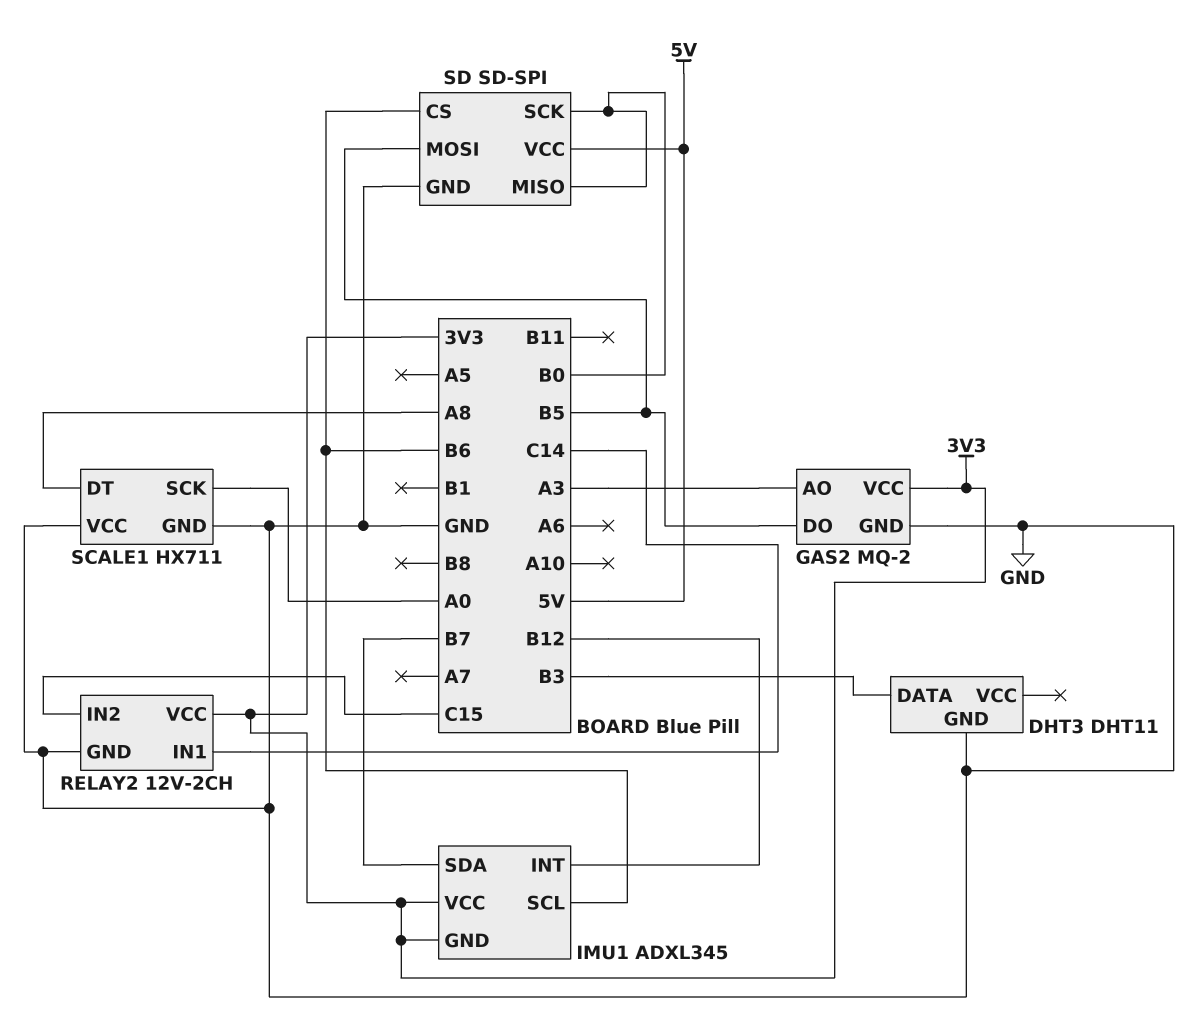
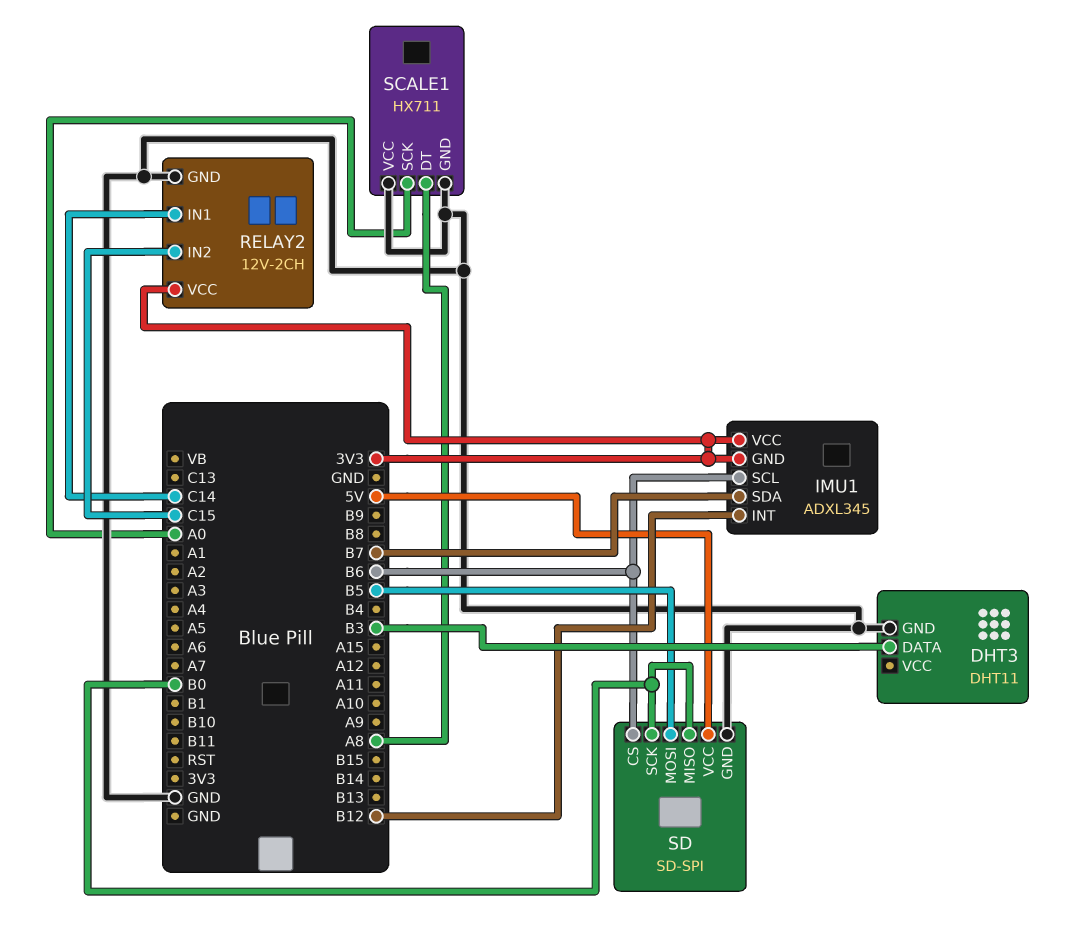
GAS2: MQ-2 -> none
GAS2 pin AO: A3 -> none
GAS2 pin DO: B5 -> none
GAS2 pin GND: GND -> none
GAS2 pin VCC: 3V3 -> none

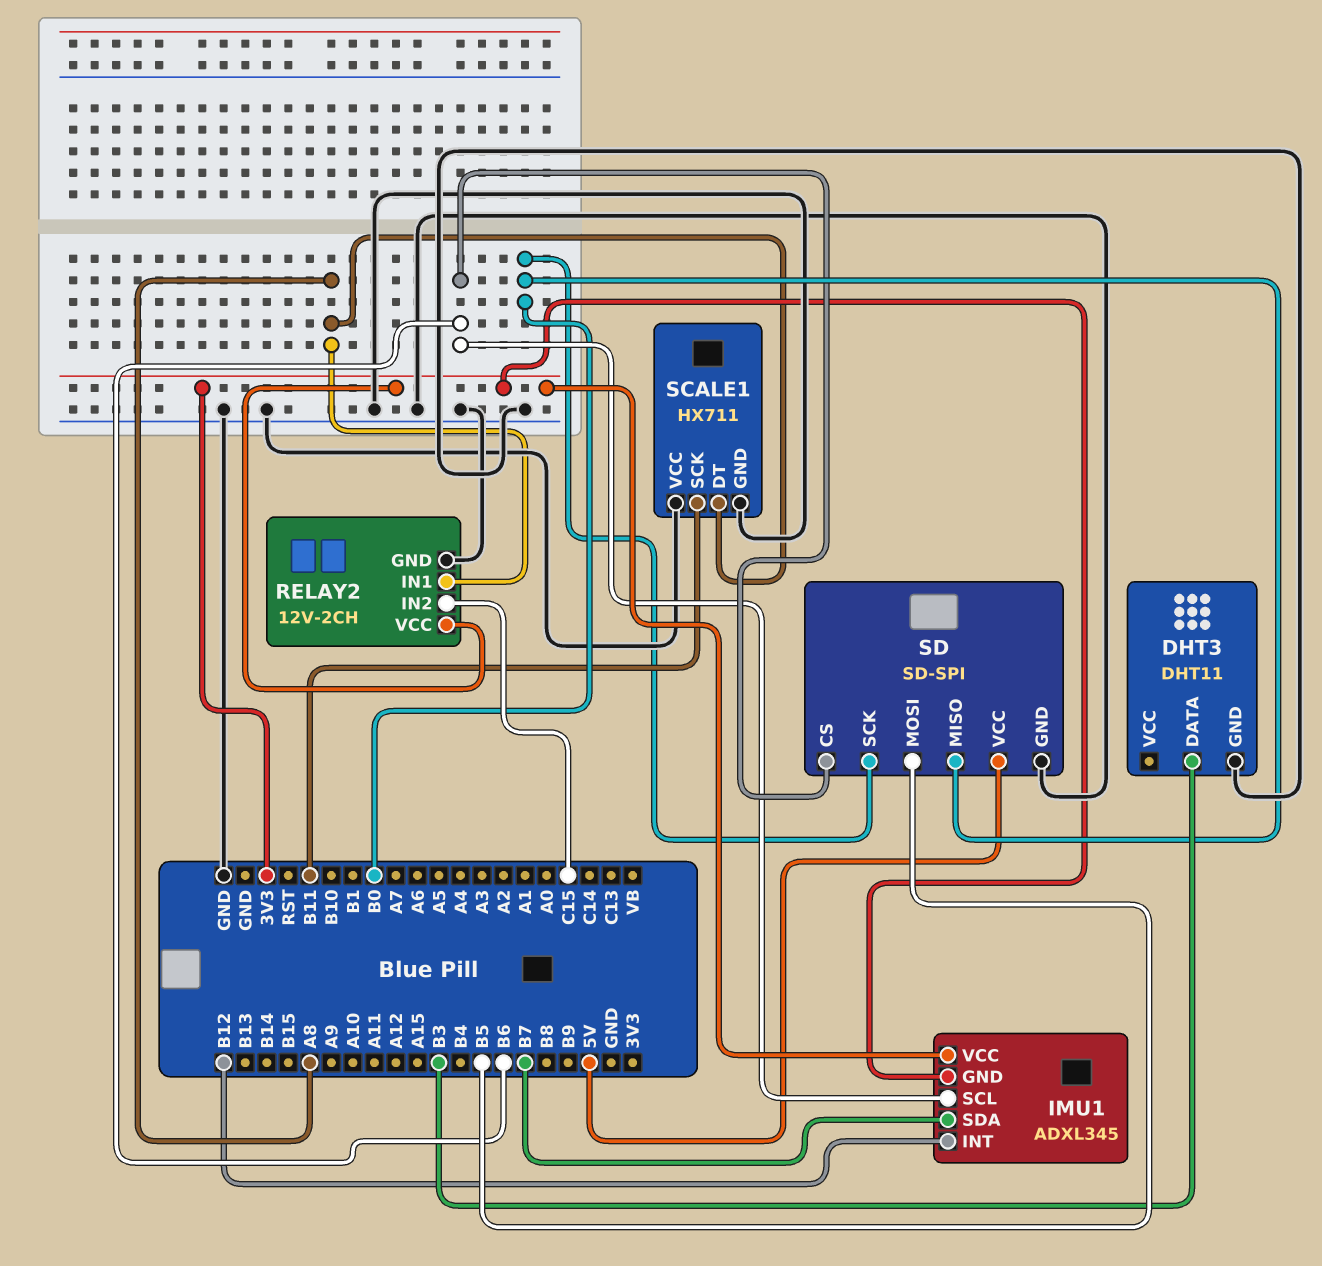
RELAY2 pin IN1: C14 -> A8
SCALE1 pin SCK: A0 -> B11

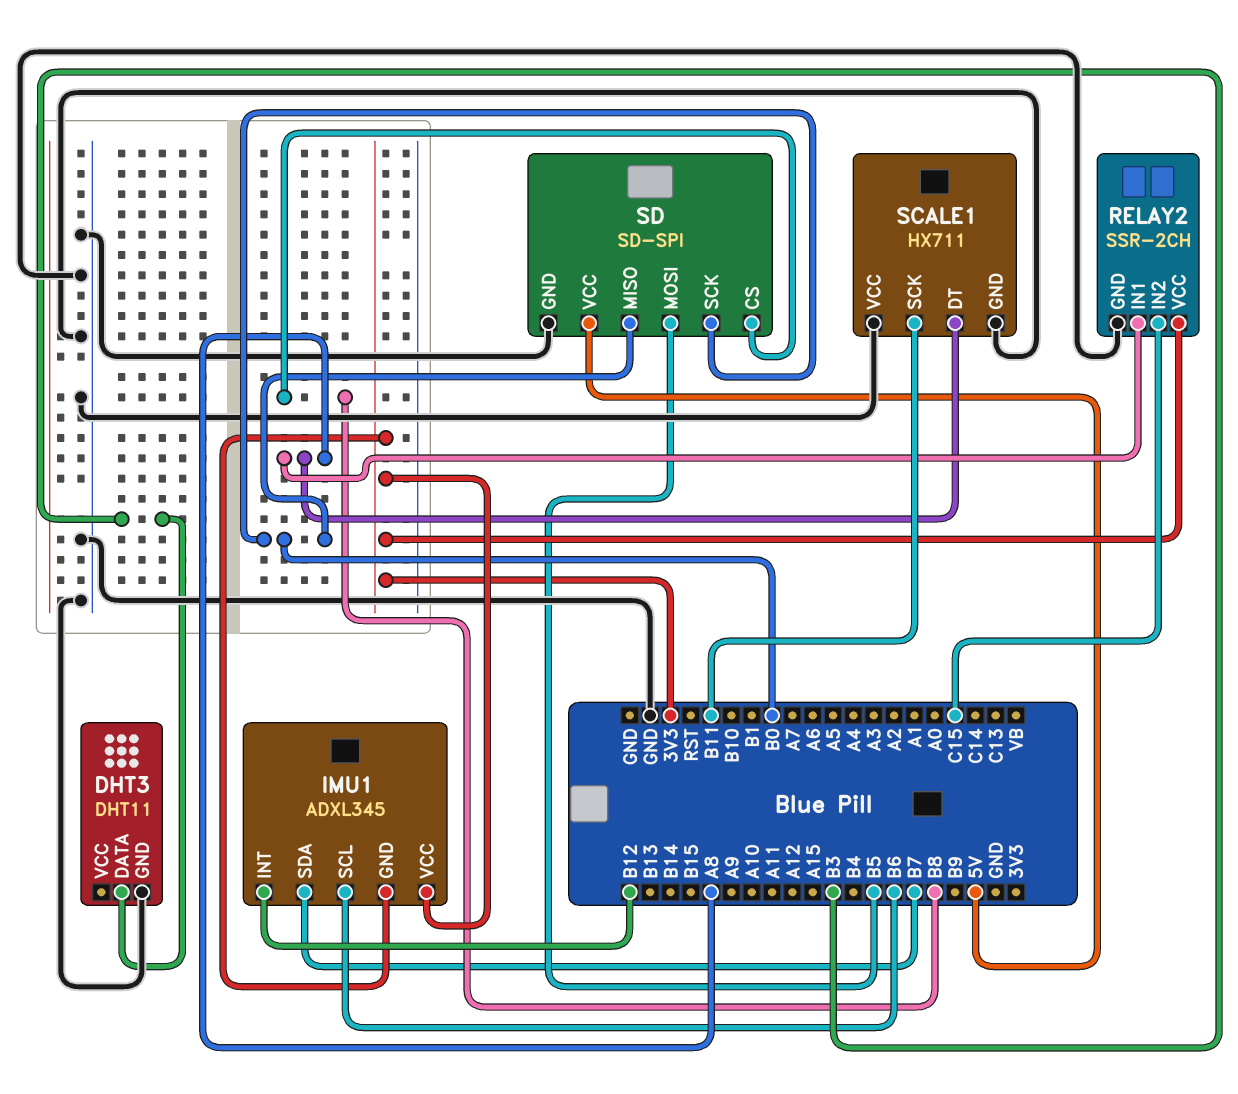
RELAY2: 12V-2CH -> SSR-2CH
SD pin CS: B6 -> B8

